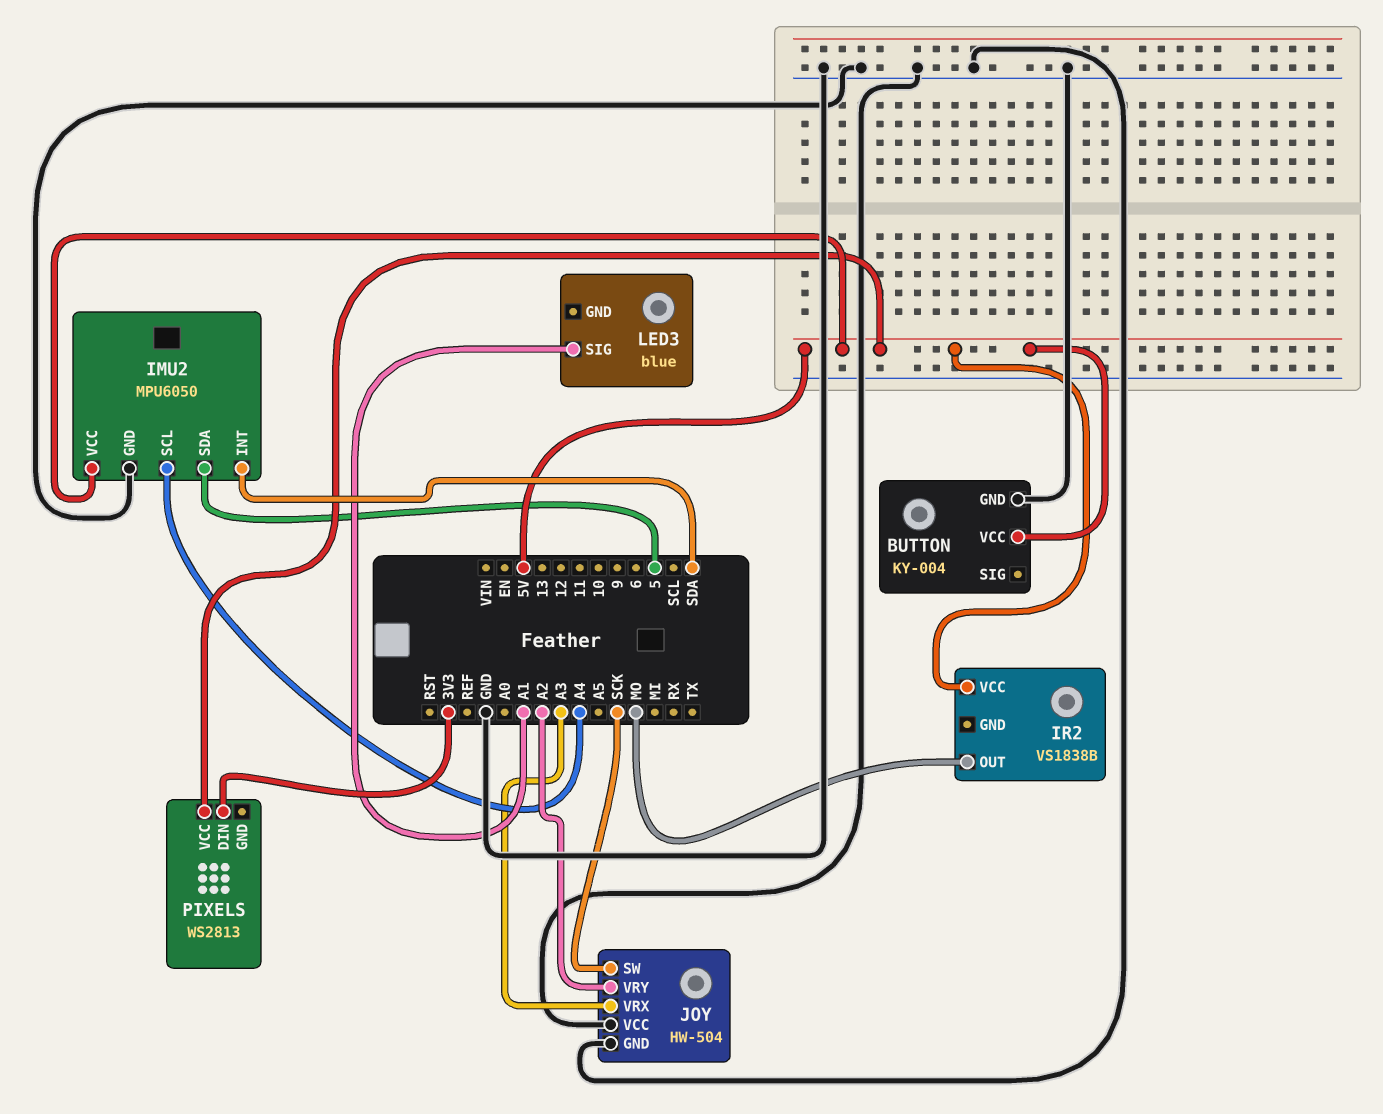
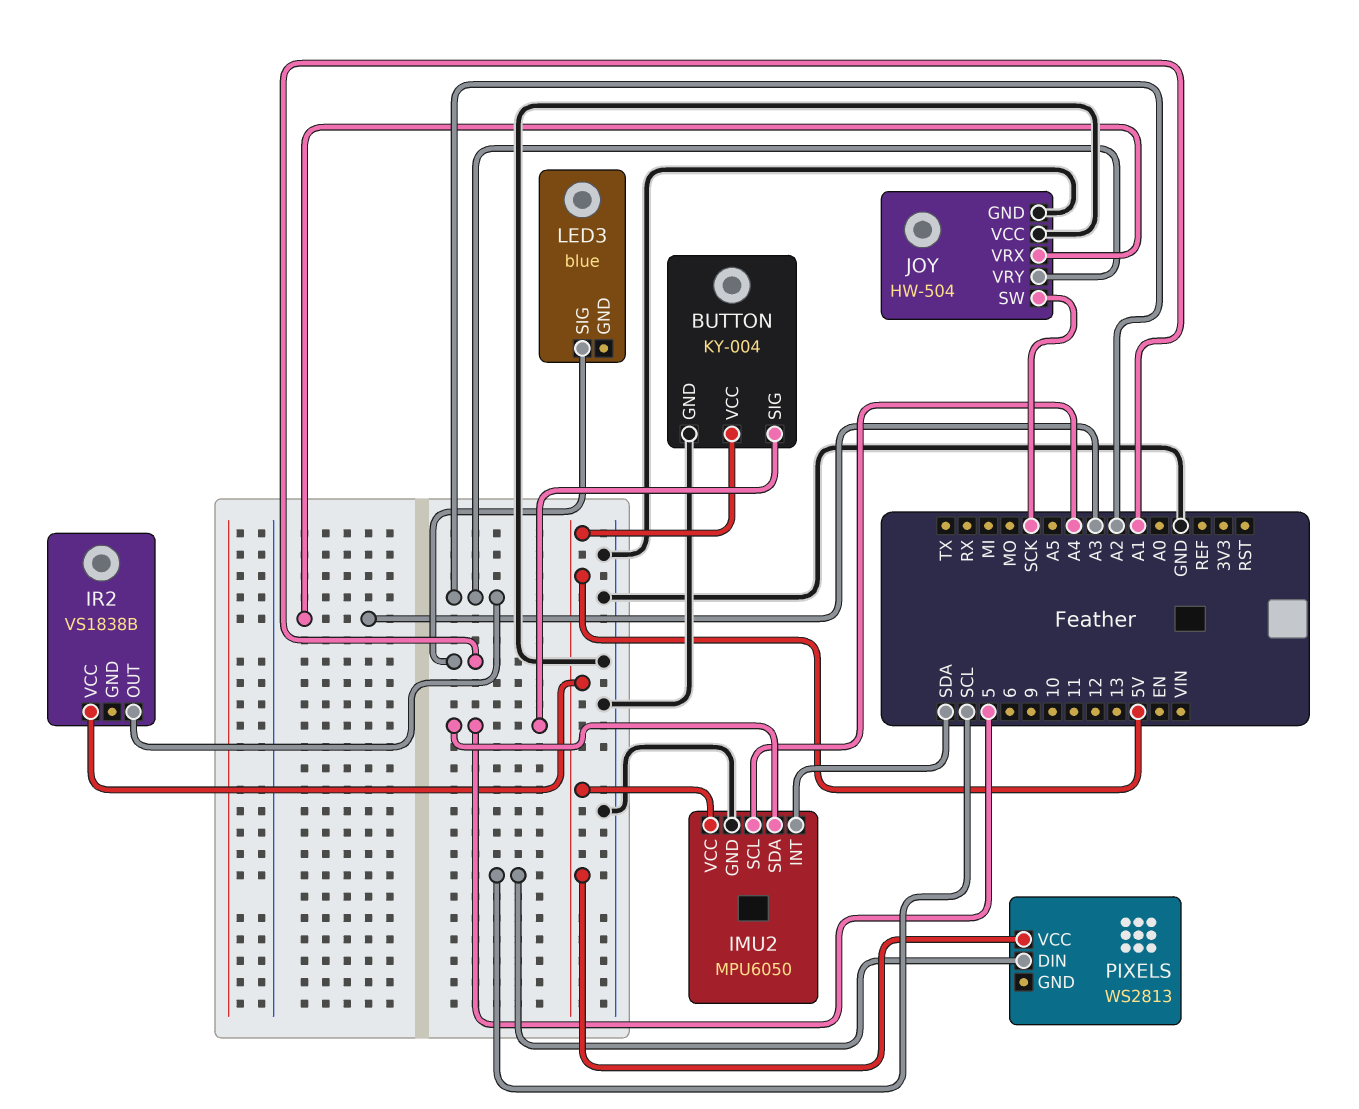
BUTTON pin SIG: none -> 5
IR2 pin OUT: MO -> A2
PIXELS pin DIN: 3V3 -> SCL

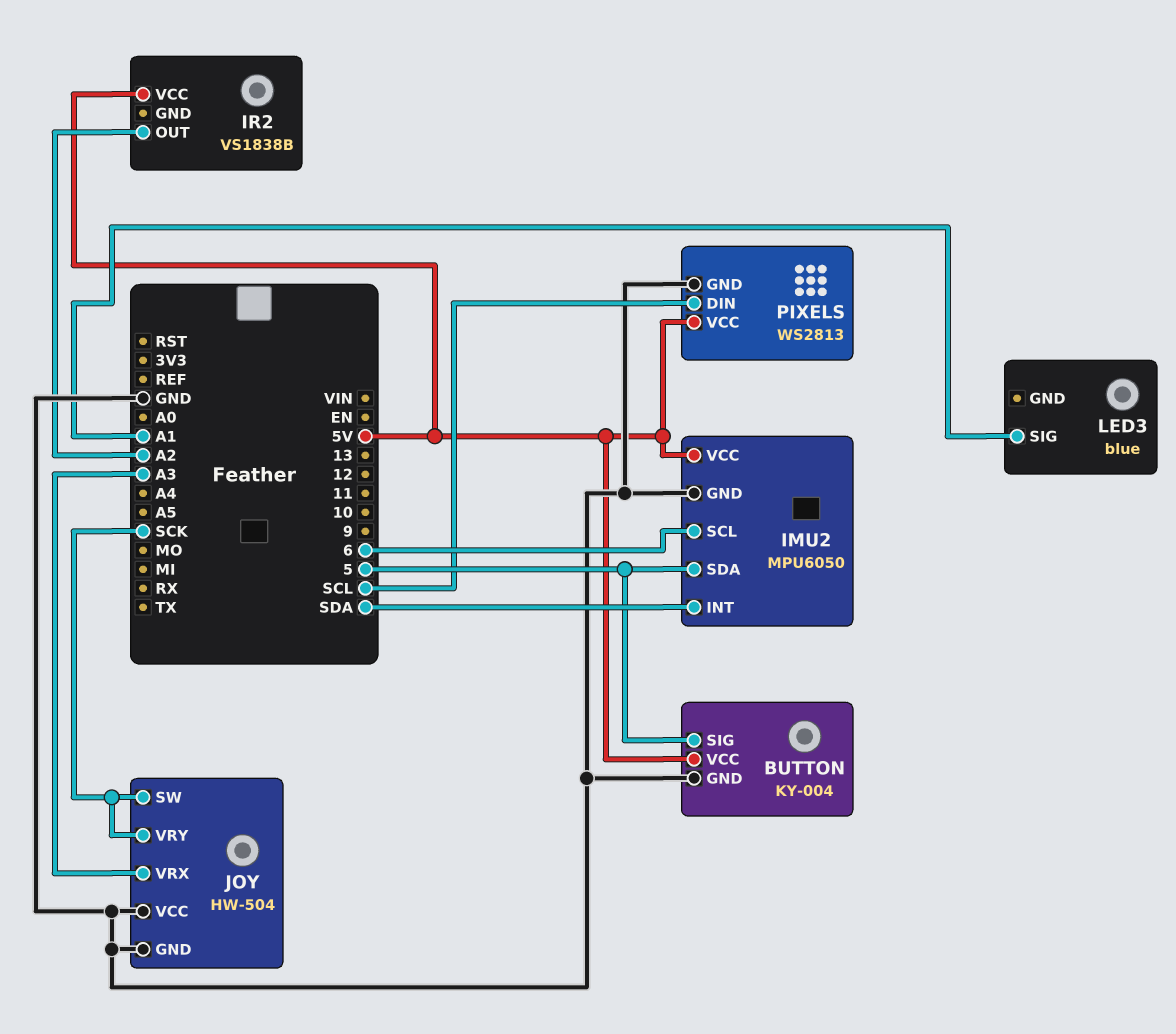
IMU2 pin SCL: A4 -> 6
JOY pin VRY: A2 -> SCK
PIXELS pin GND: none -> GND

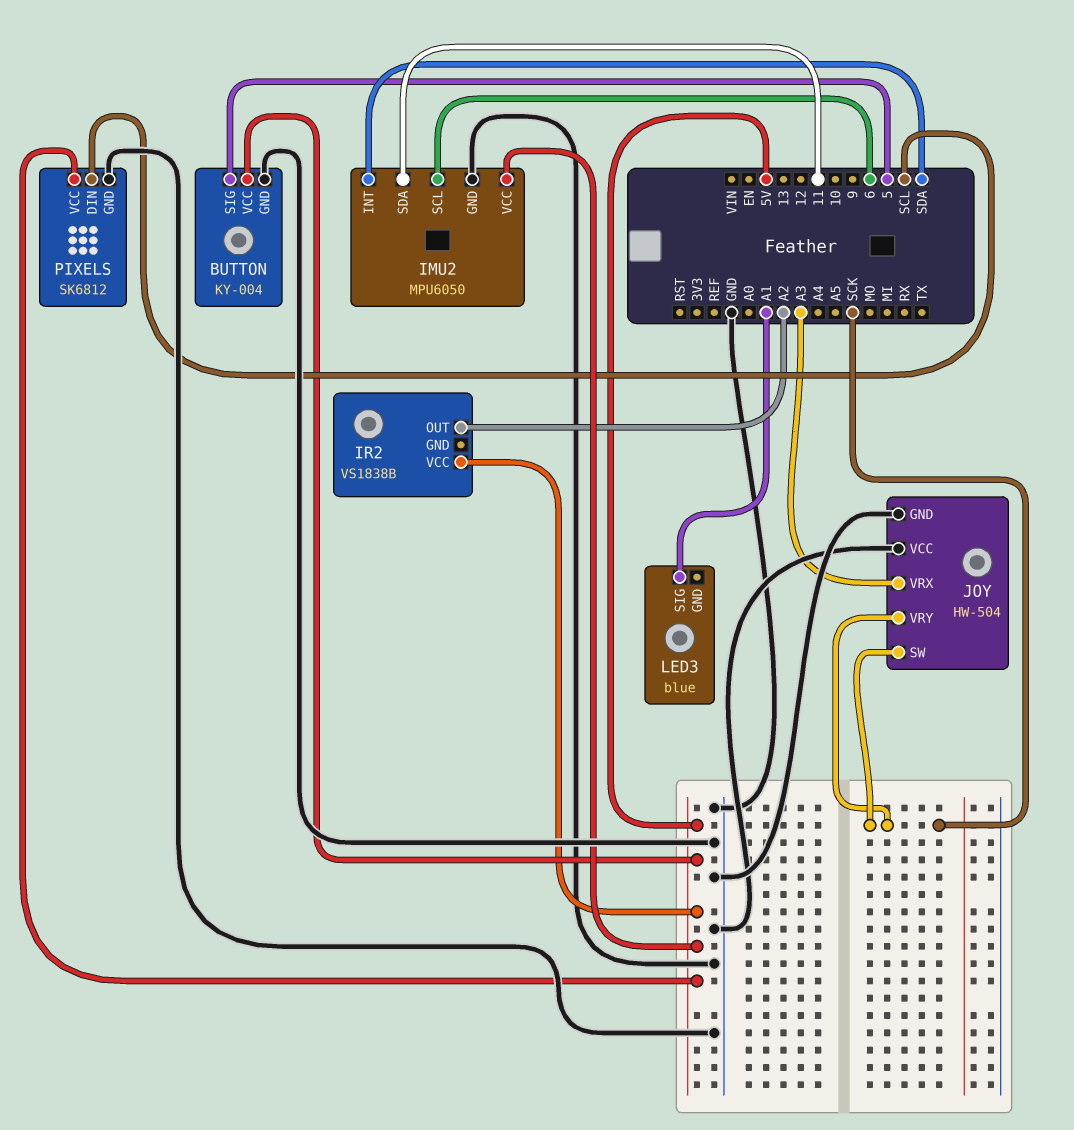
IMU2 pin SDA: 5 -> 11
PIXELS: WS2813 -> SK6812

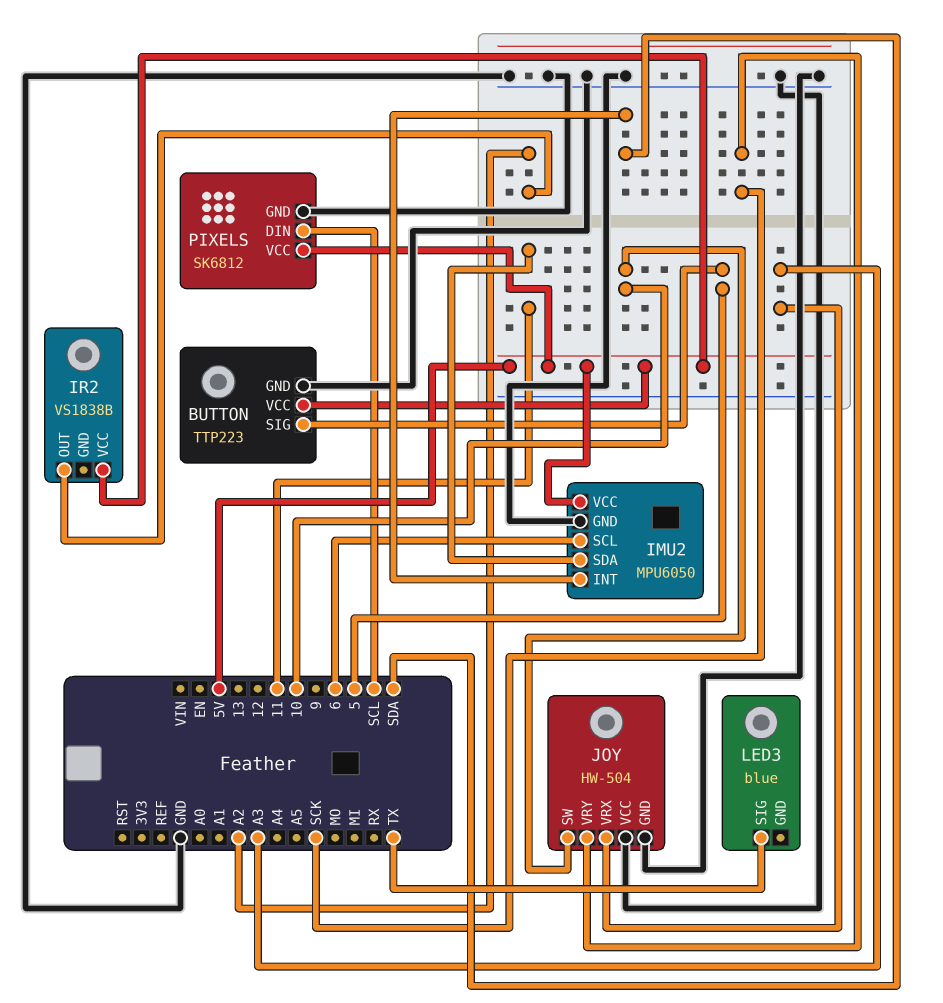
BUTTON: KY-004 -> TTP223
JOY pin SW: SCK -> 10
LED3 pin SIG: A1 -> TX

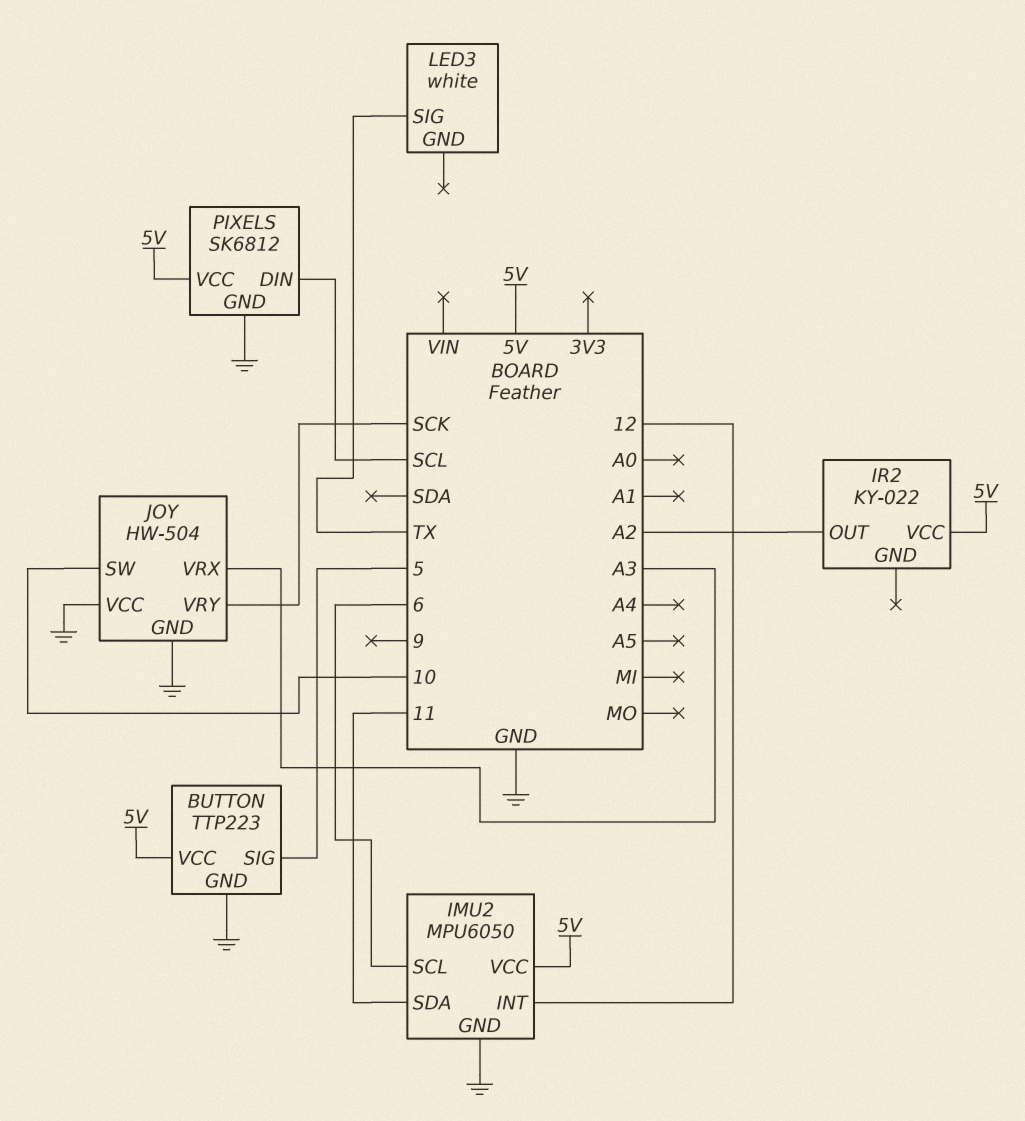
IMU2 pin INT: SDA -> 12
IR2: VS1838B -> KY-022
LED3: blue -> white

